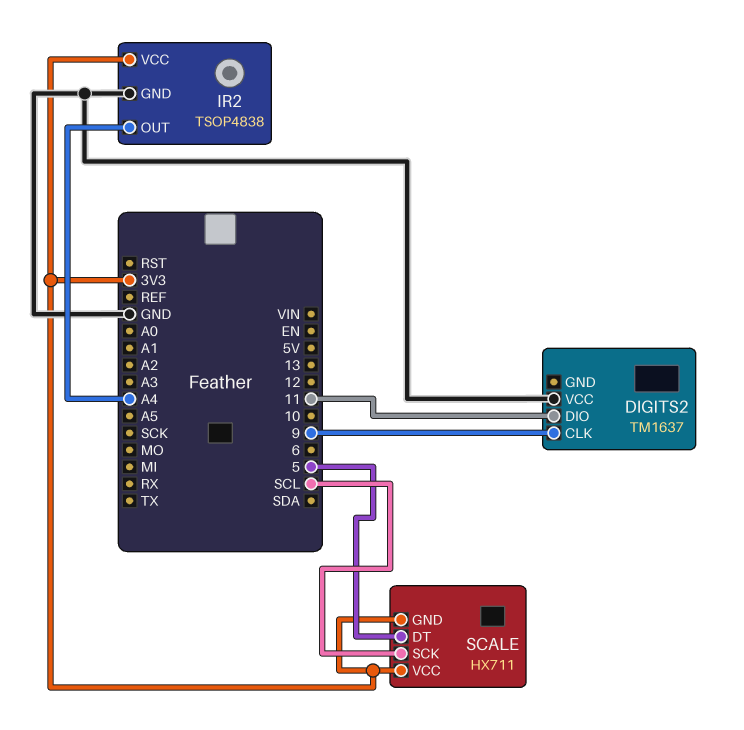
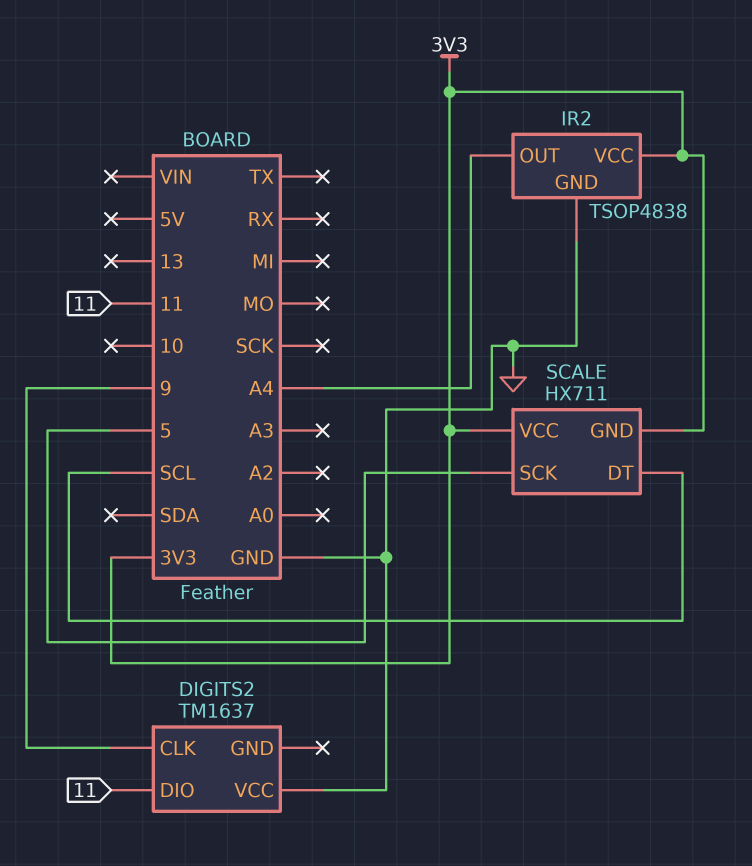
SCALE pin DT: 5 -> SCL
SCALE pin SCK: SCL -> 5

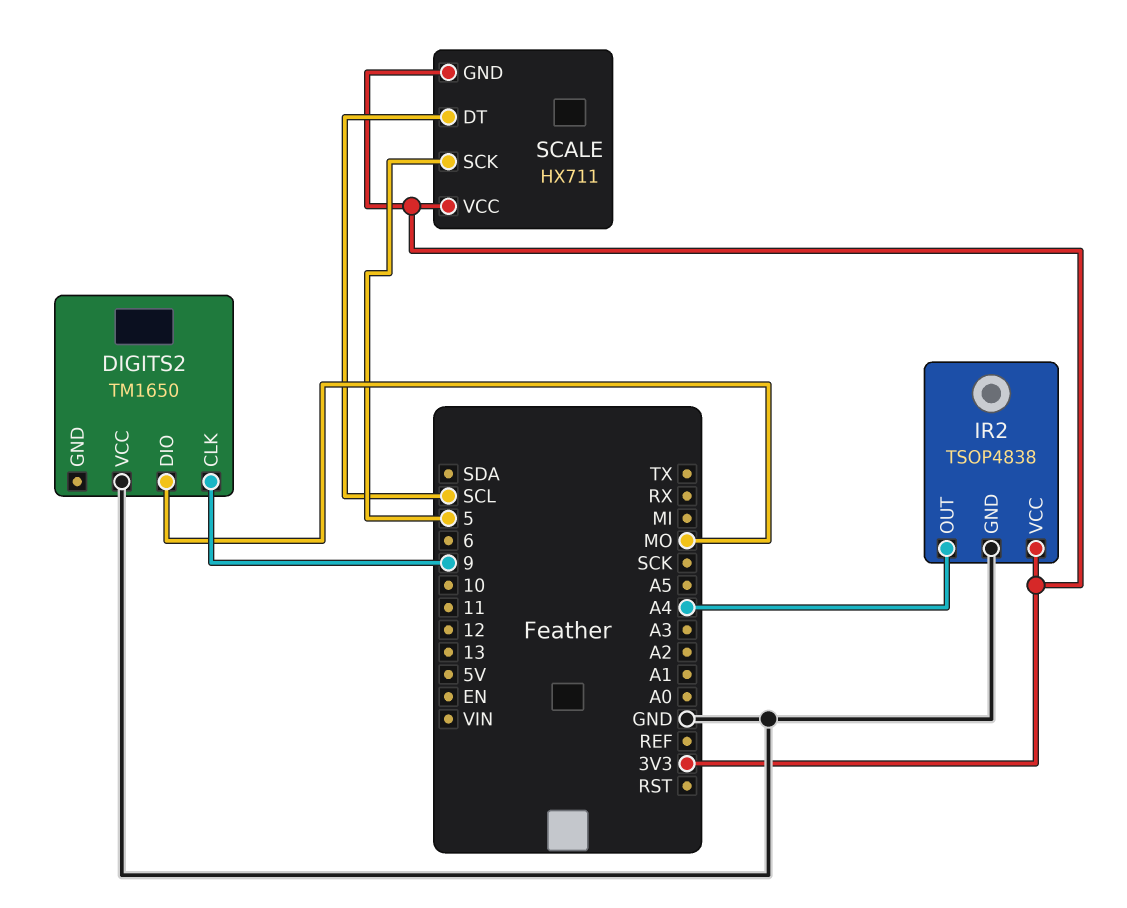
DIGITS2: TM1637 -> TM1650
DIGITS2 pin DIO: 11 -> MO

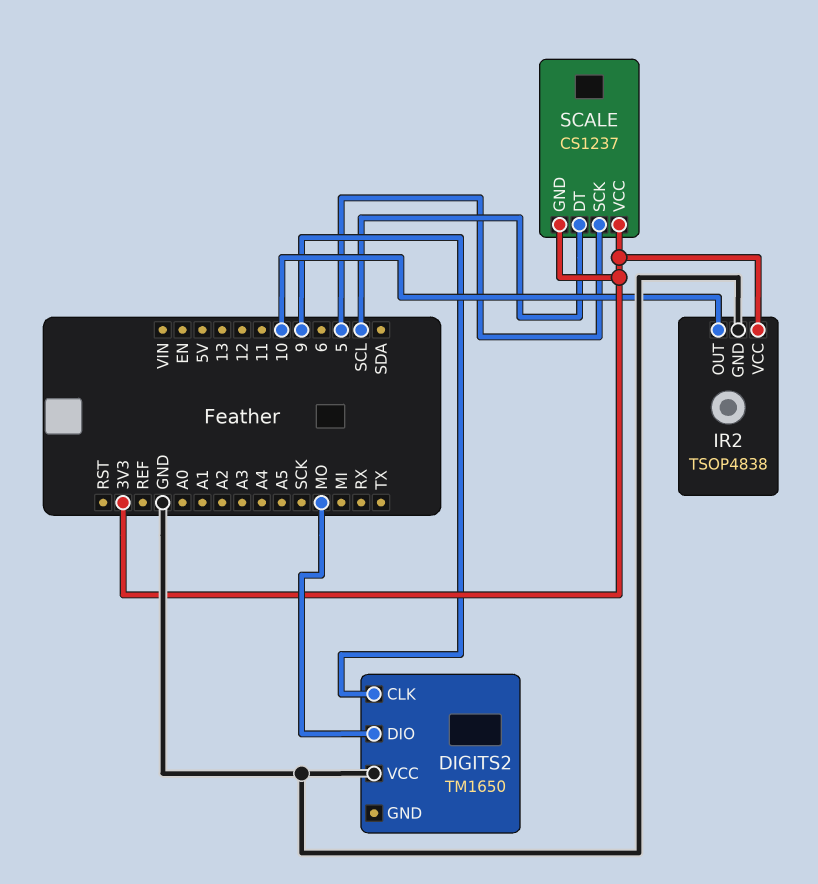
IR2 pin OUT: A4 -> 10
SCALE: HX711 -> CS1237

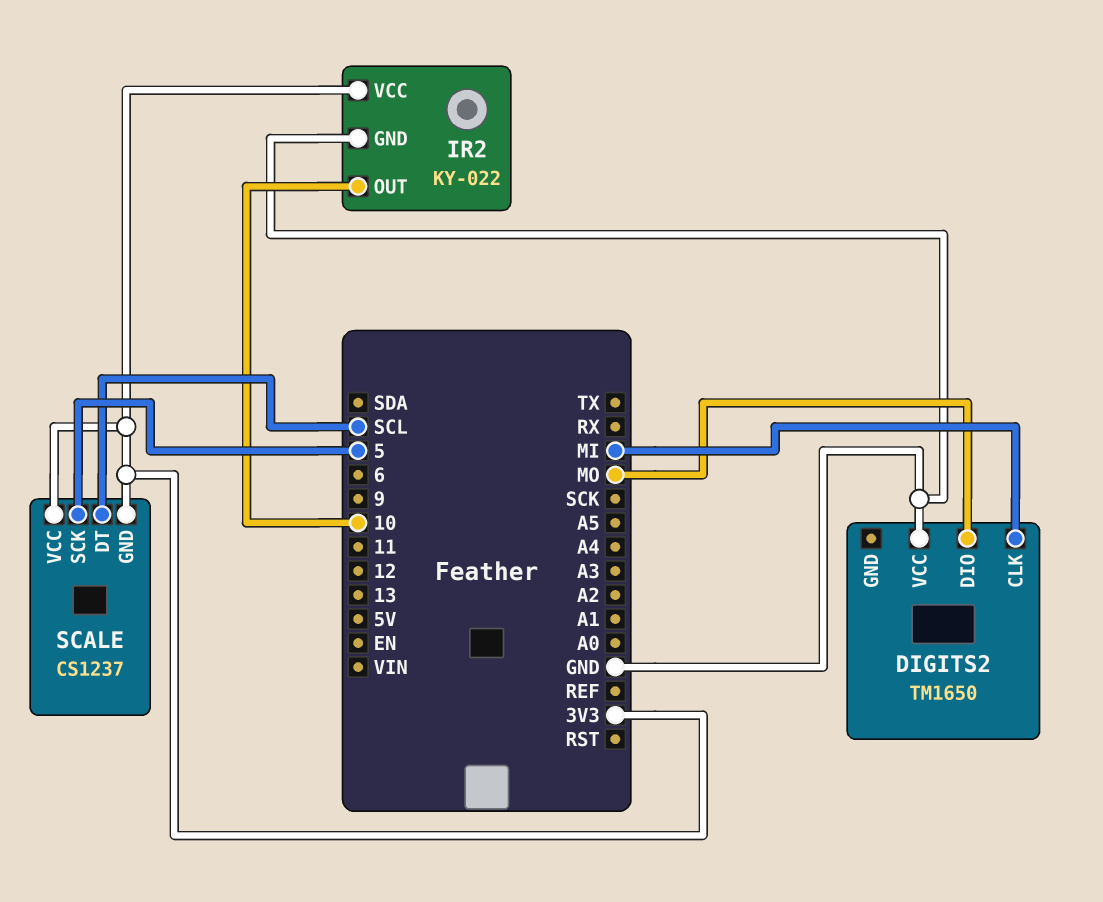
DIGITS2 pin CLK: 9 -> MI
IR2: TSOP4838 -> KY-022

